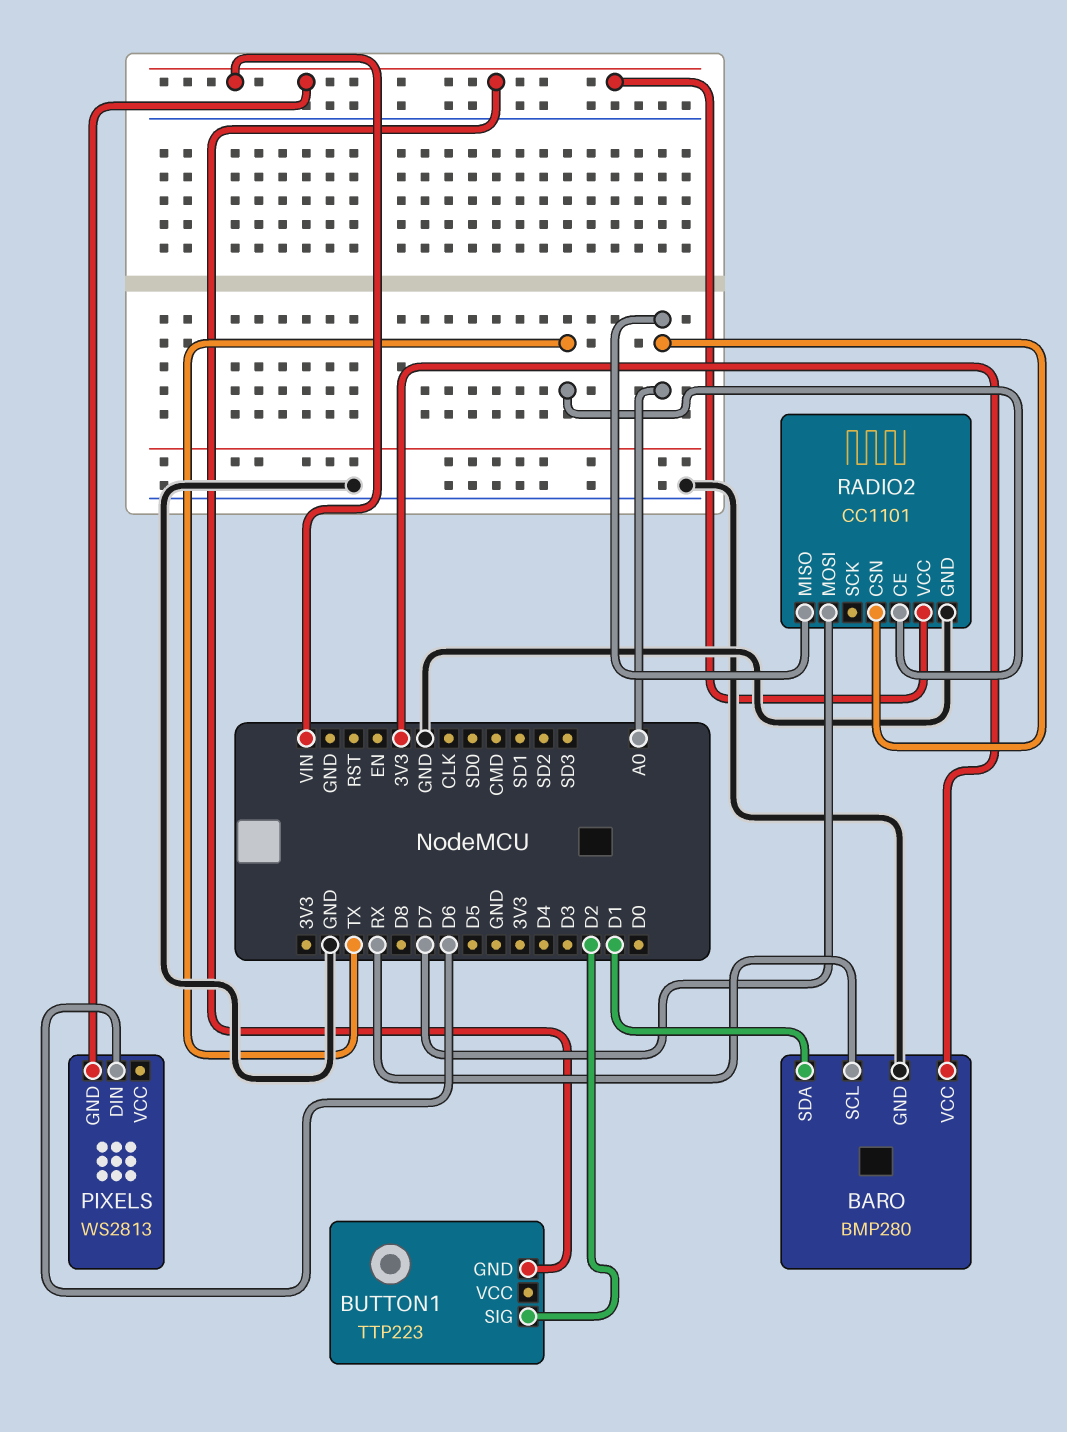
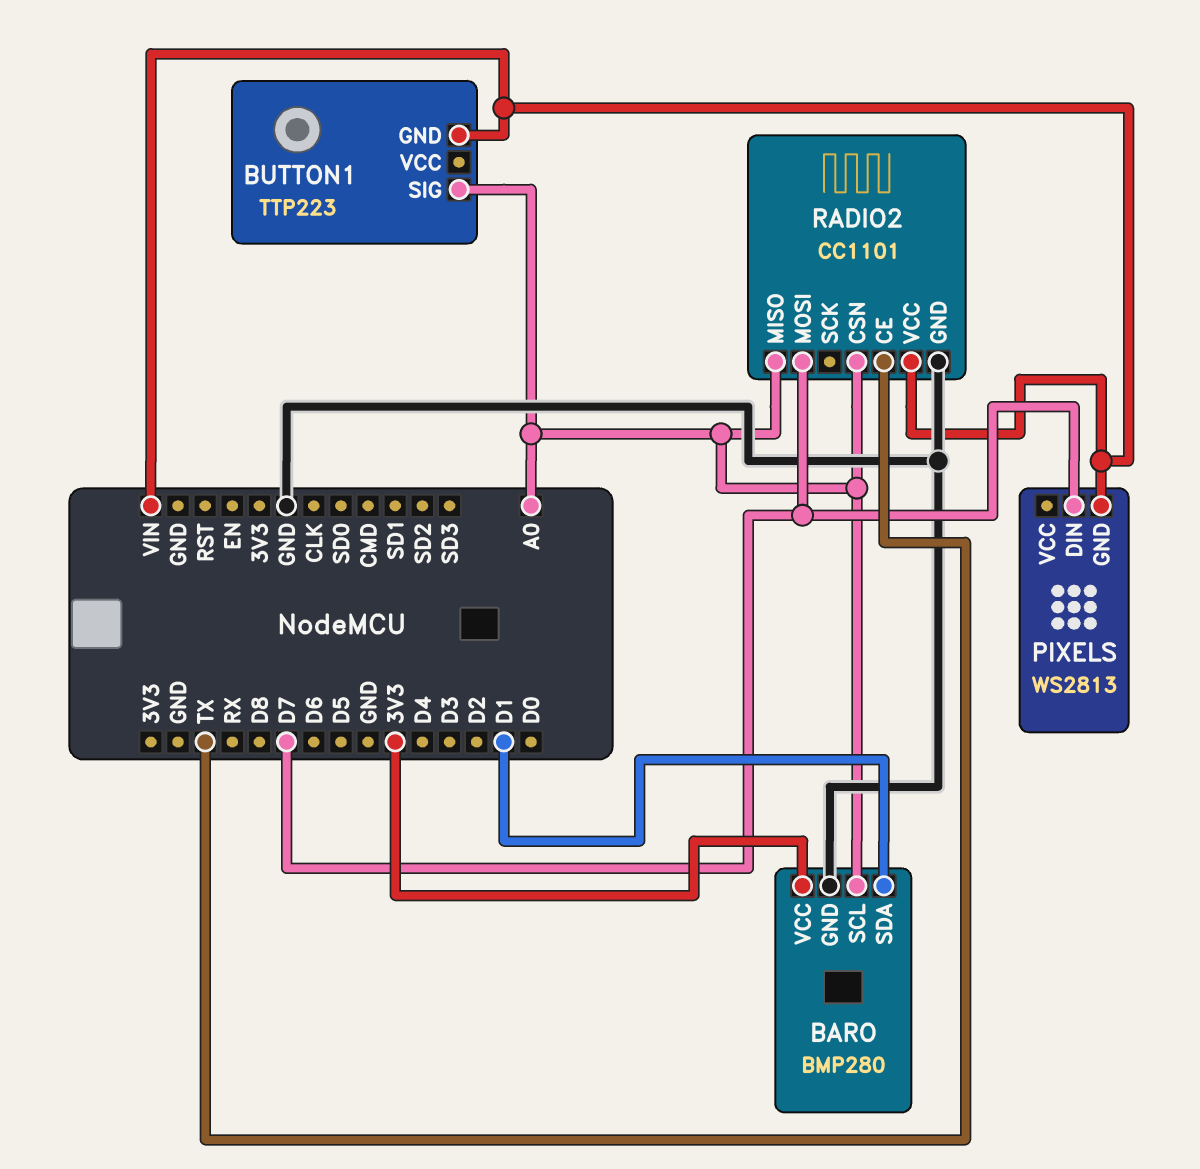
BARO pin SCL: RX -> A0
BUTTON1 pin SIG: D2 -> A0
PIXELS pin DIN: D6 -> D7

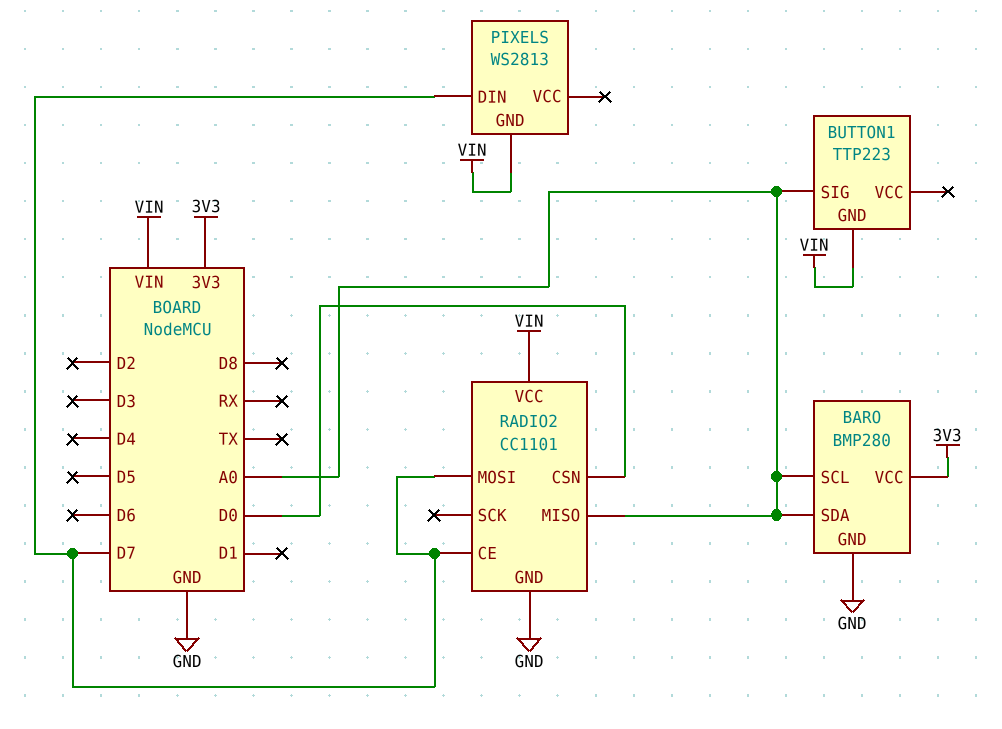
BARO pin SDA: D1 -> A0
RADIO2 pin CE: TX -> D7
RADIO2 pin CSN: A0 -> D0

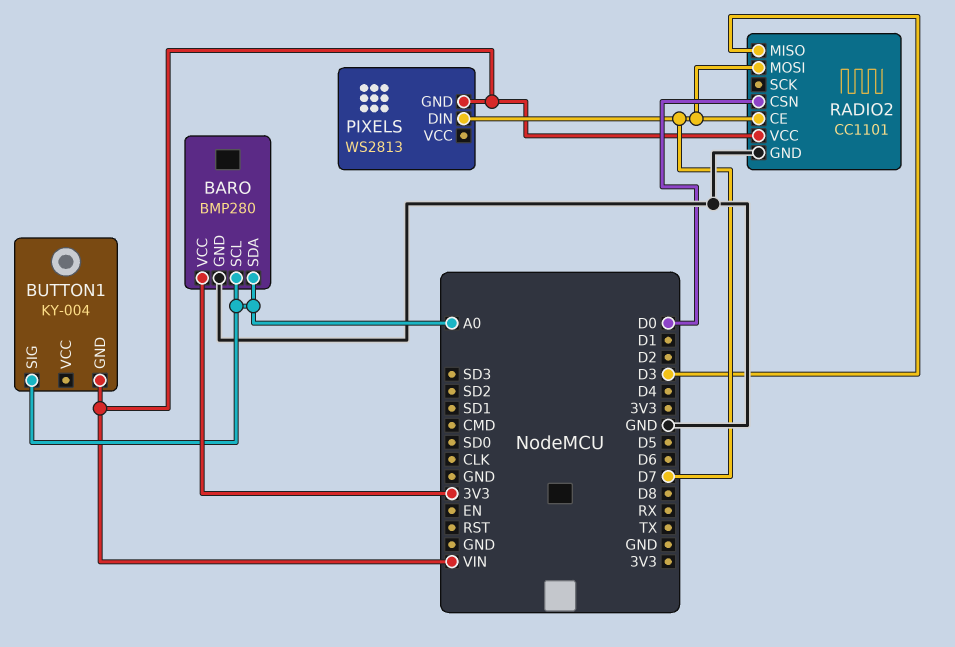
BUTTON1: TTP223 -> KY-004
RADIO2 pin MISO: A0 -> D3

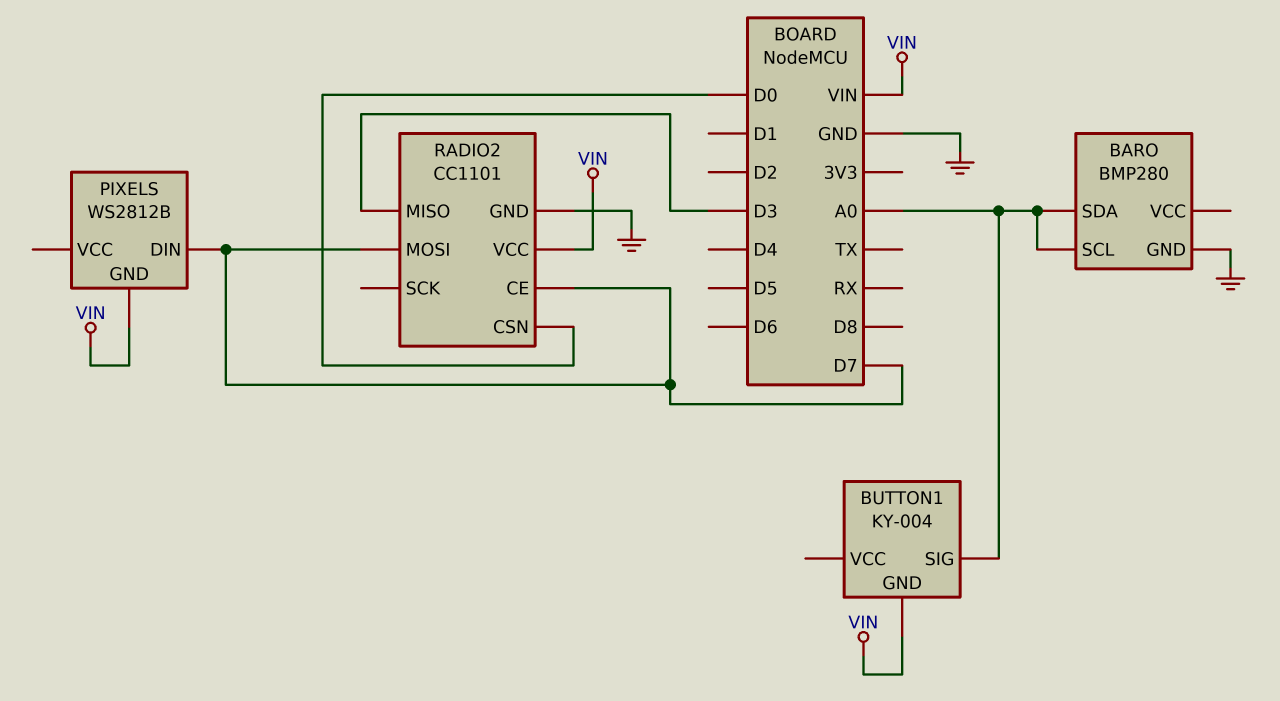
BARO pin VCC: 3V3 -> none
PIXELS: WS2813 -> WS2812B

